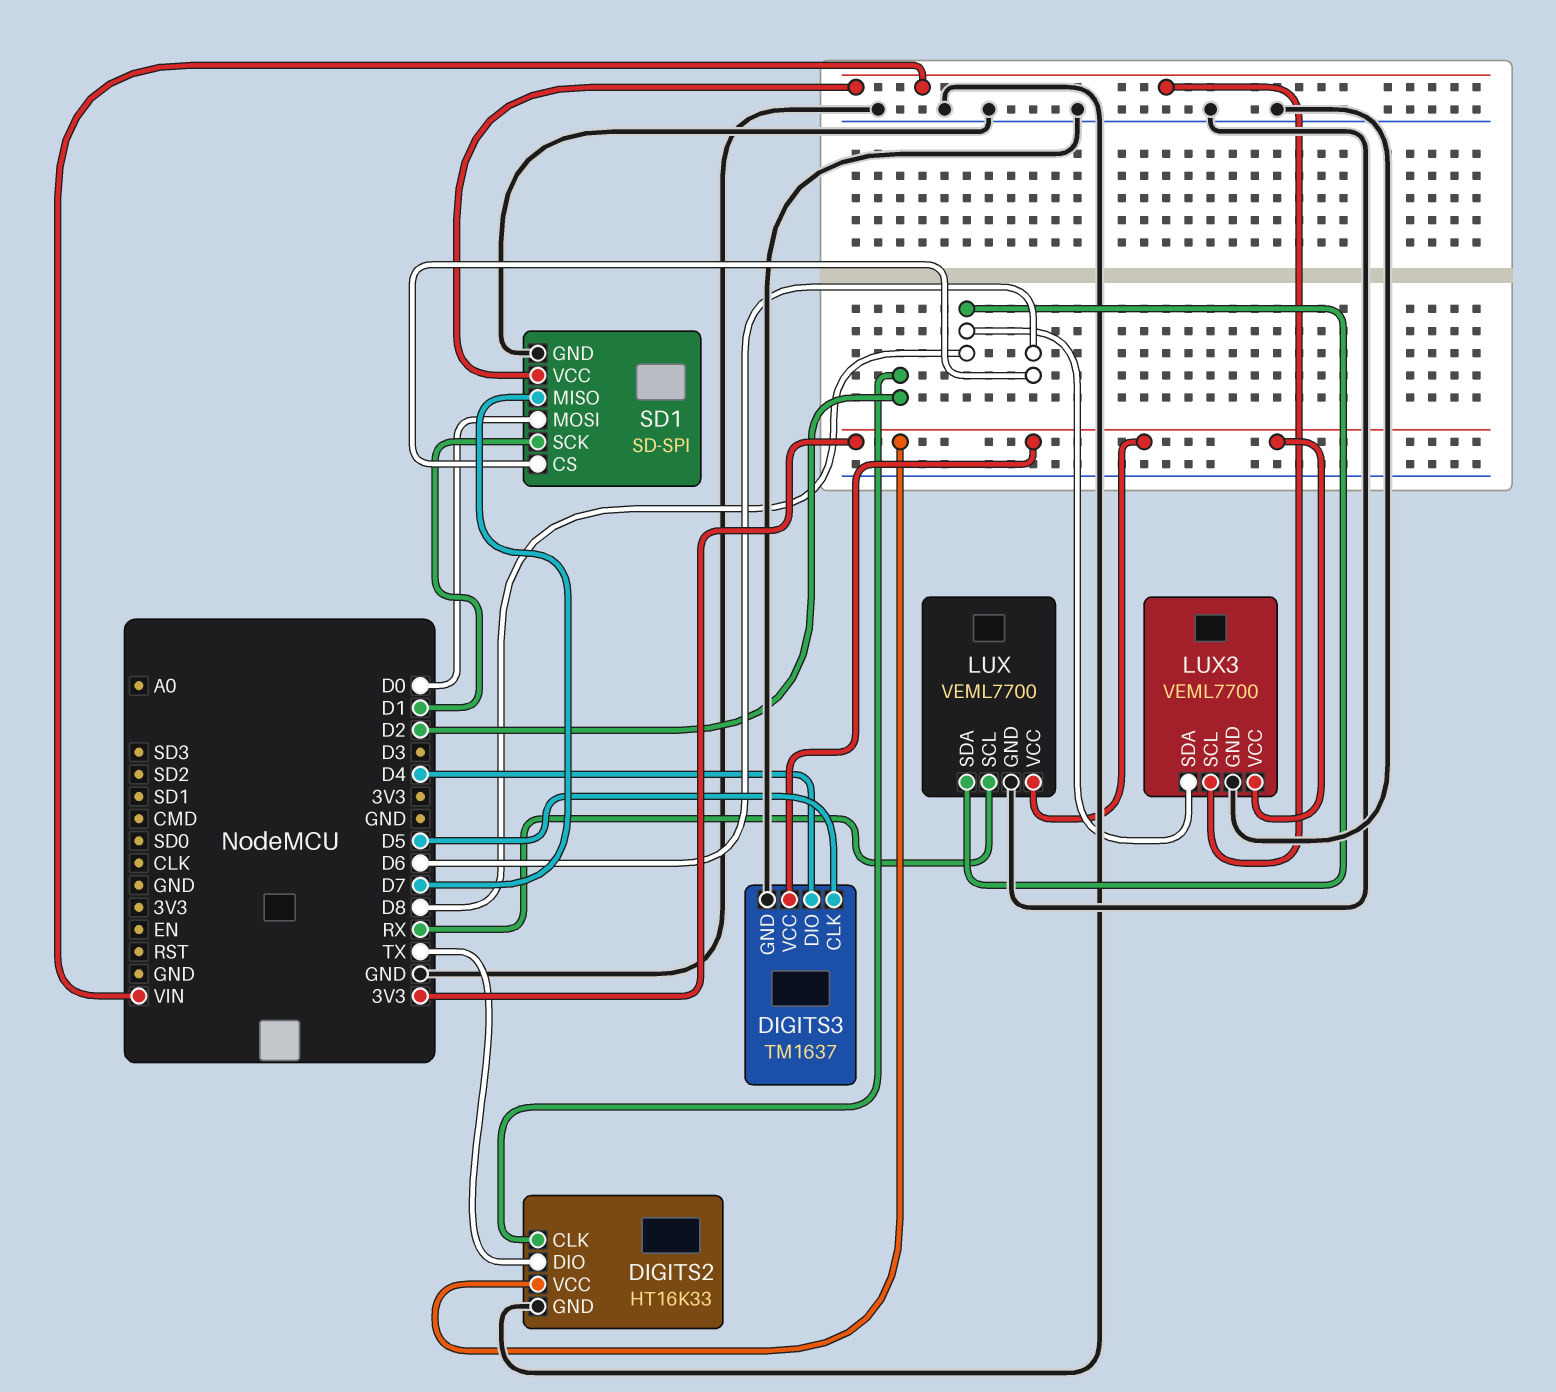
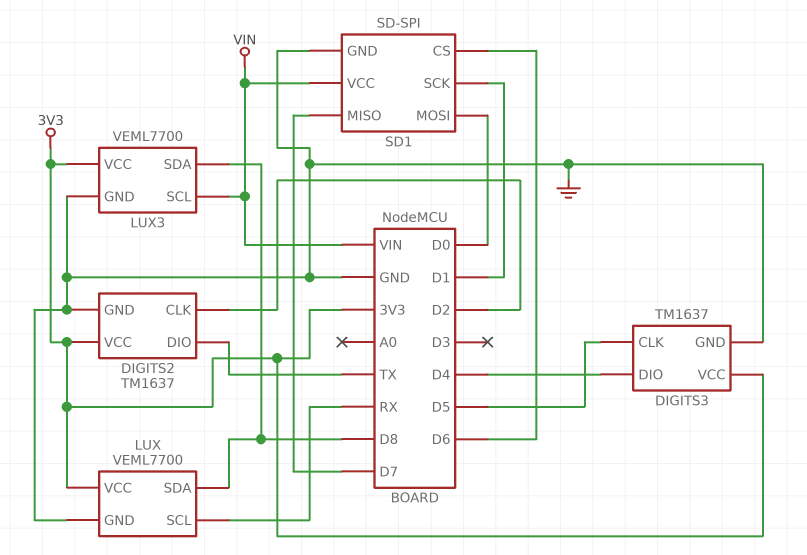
DIGITS2: HT16K33 -> TM1637

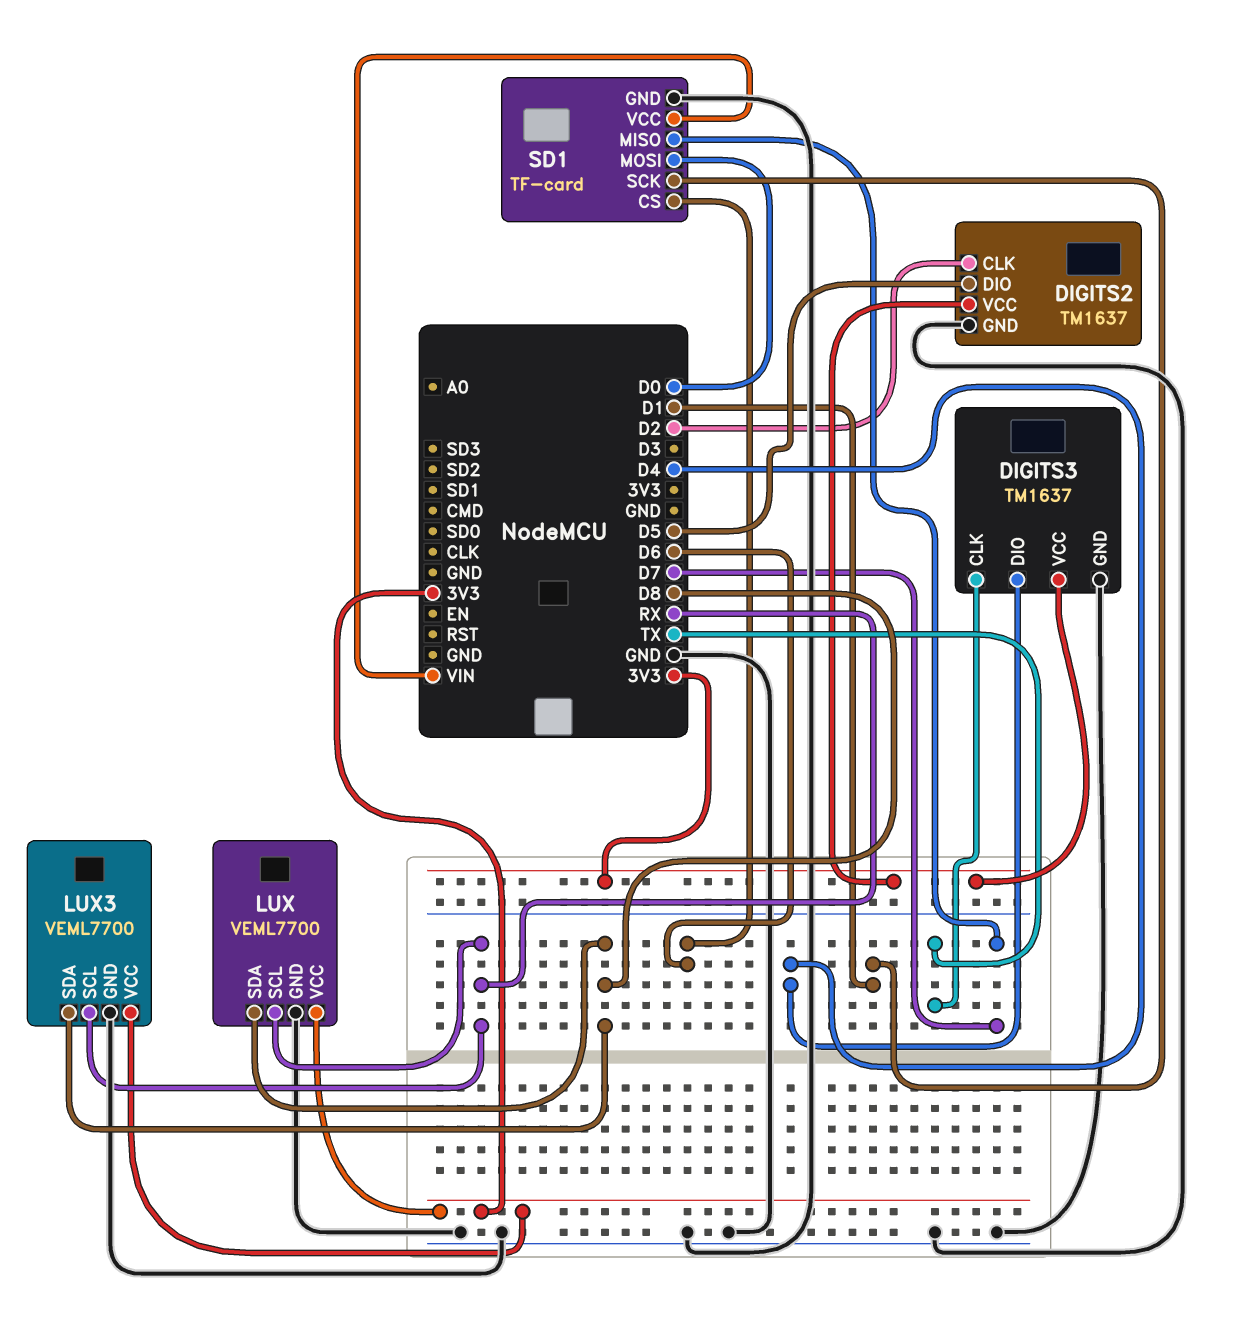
DIGITS2 pin DIO: TX -> D5
DIGITS3 pin CLK: D5 -> TX
LUX3 pin SCL: VIN -> RX
SD1: SD-SPI -> TF-card

